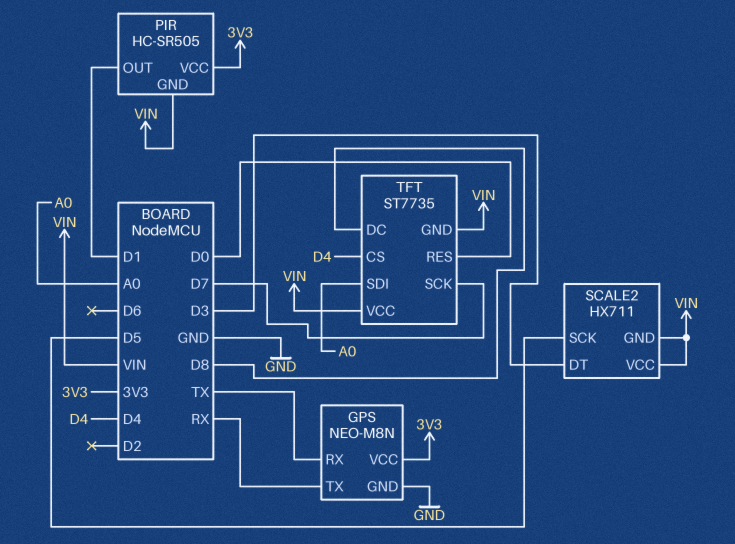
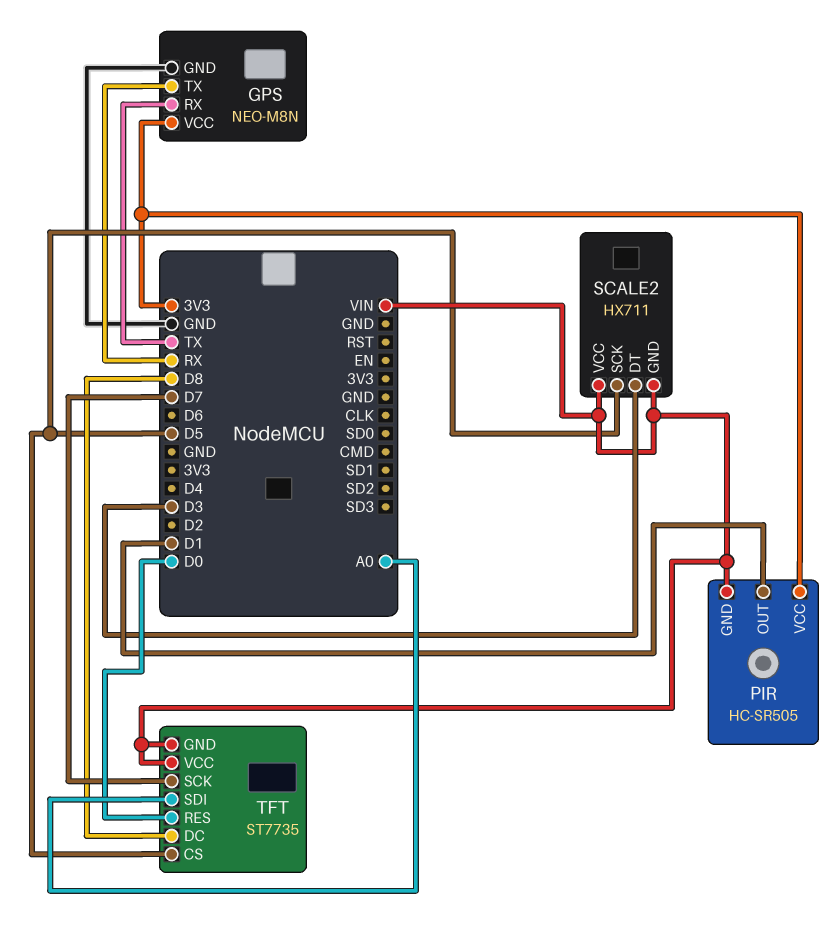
TFT pin CS: D4 -> D5

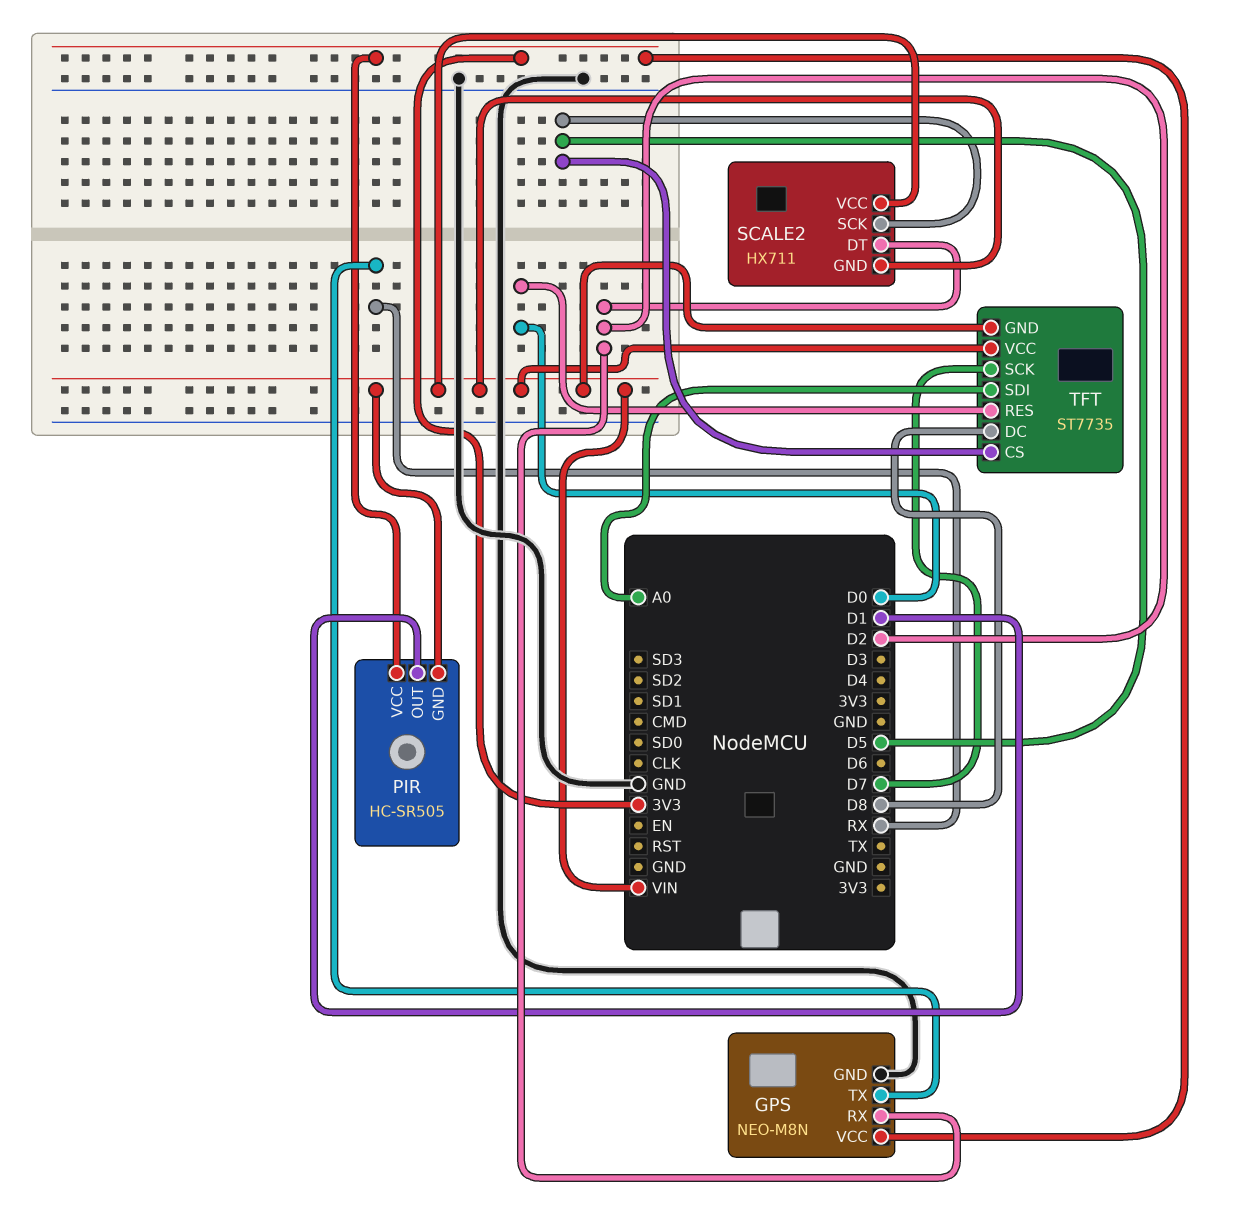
GPS pin RX: TX -> D2
SCALE2 pin DT: D3 -> D2

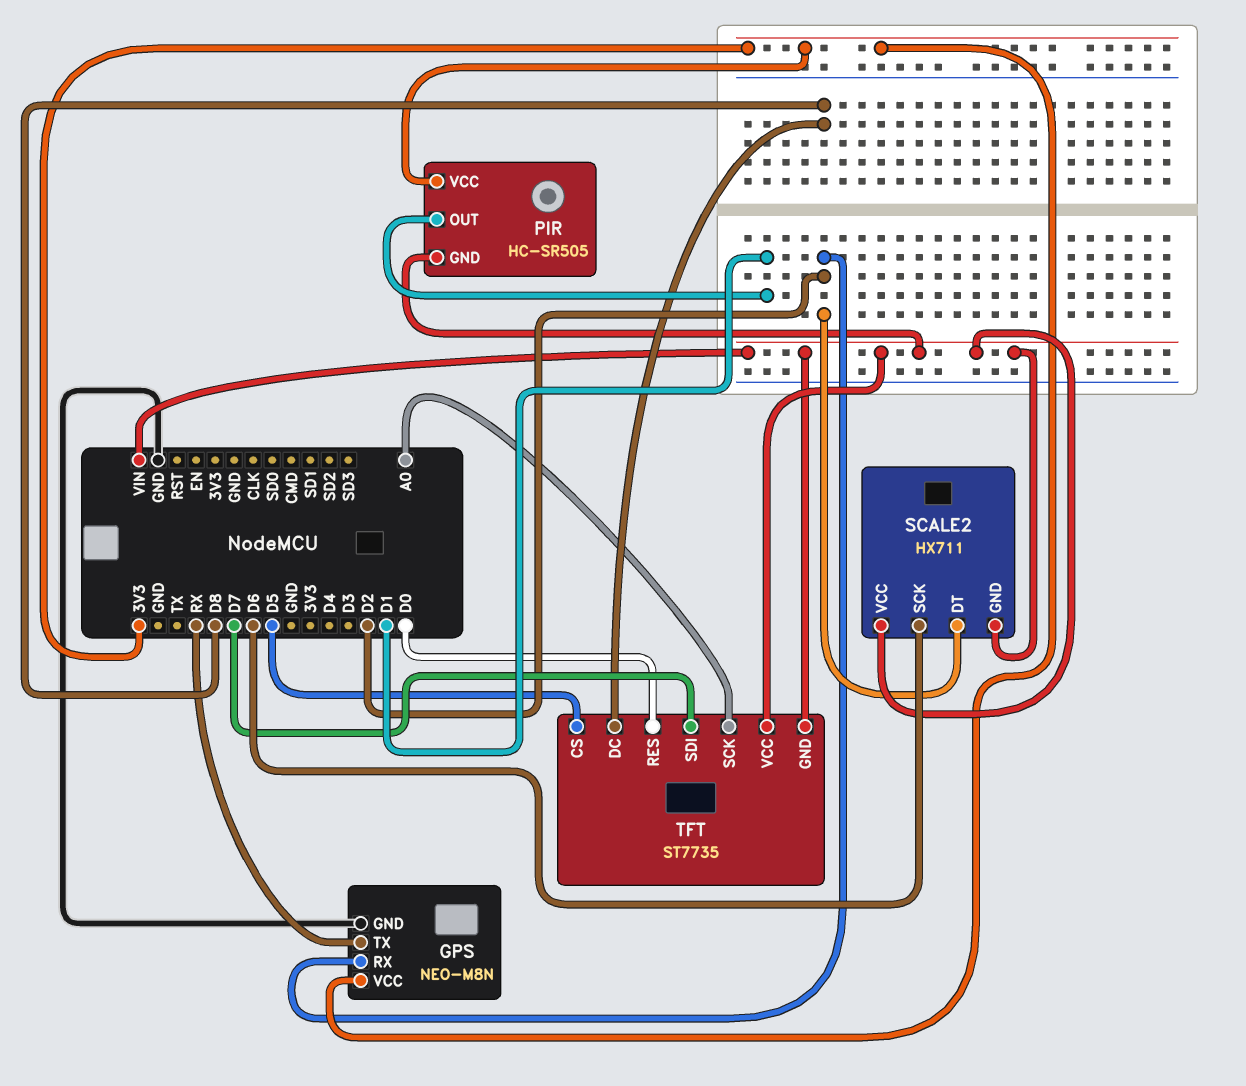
SCALE2 pin SCK: D5 -> D6
TFT pin SCK: D7 -> A0
TFT pin SDI: A0 -> D7

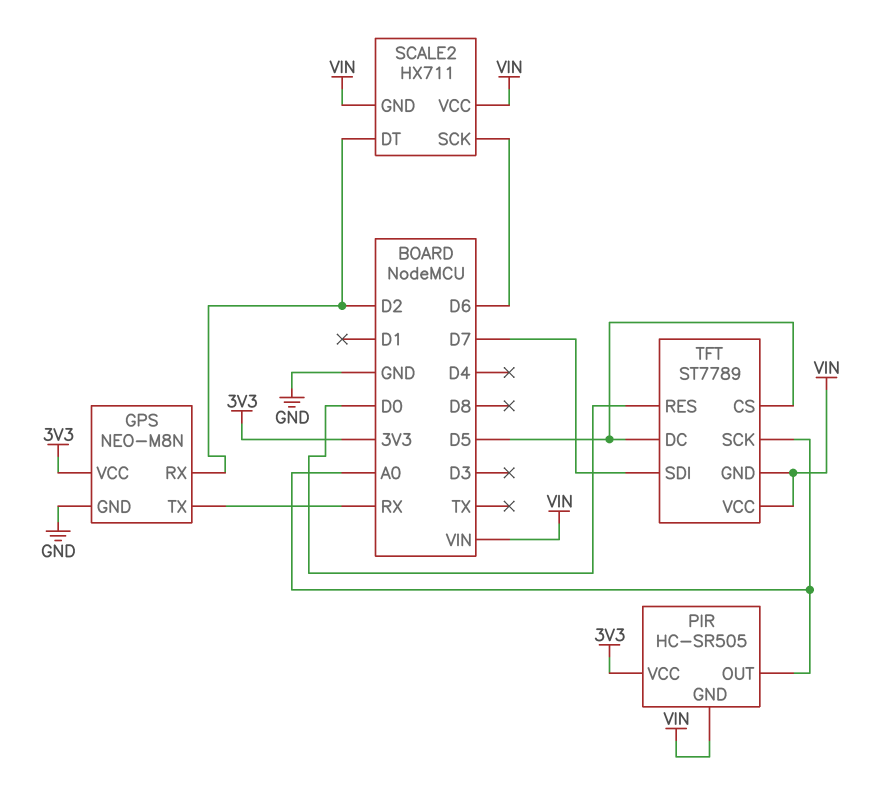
PIR pin OUT: D1 -> A0
TFT: ST7735 -> ST7789
TFT pin DC: D8 -> D5

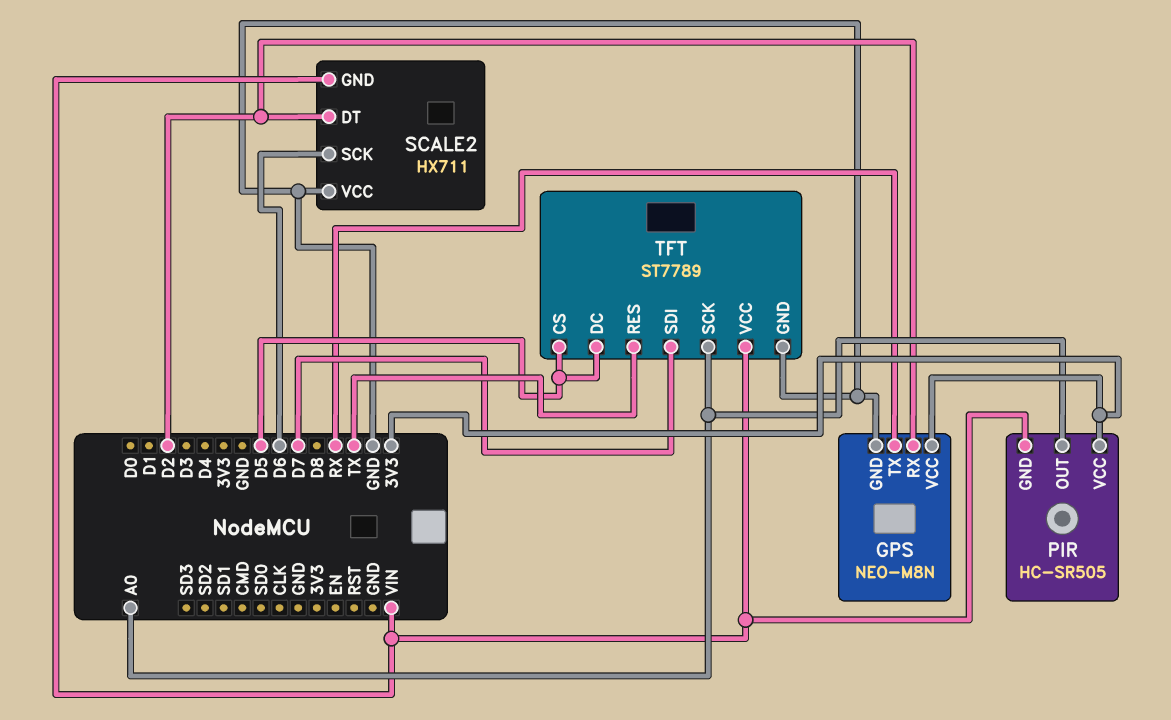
SCALE2 pin VCC: VIN -> GND
TFT pin GND: VIN -> GND
TFT pin RES: D0 -> TX

